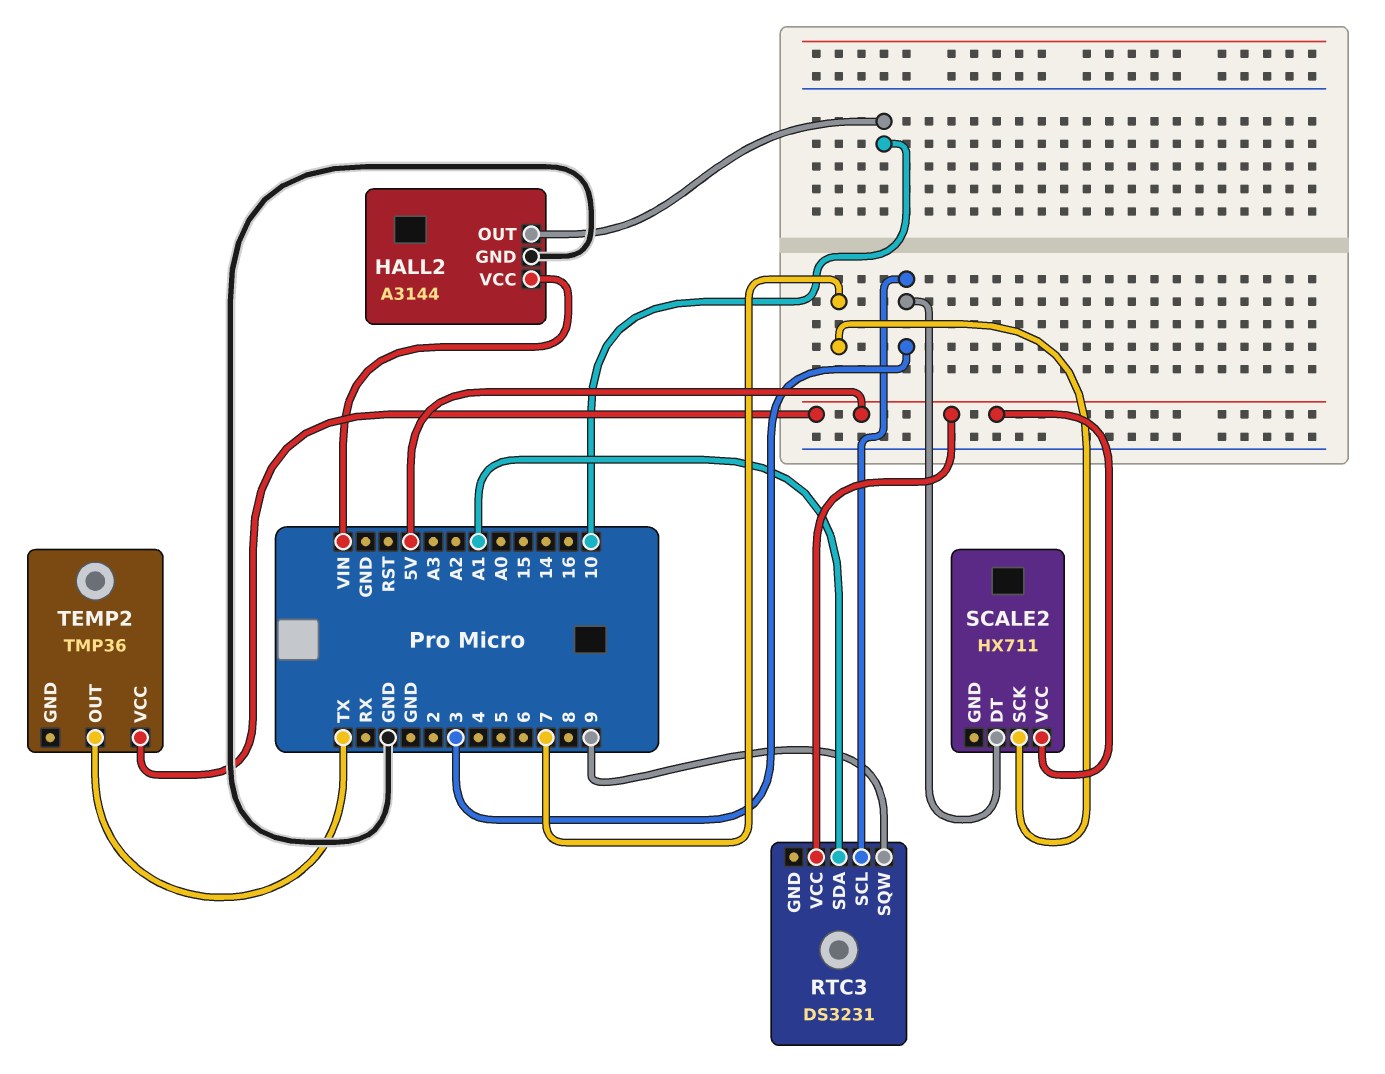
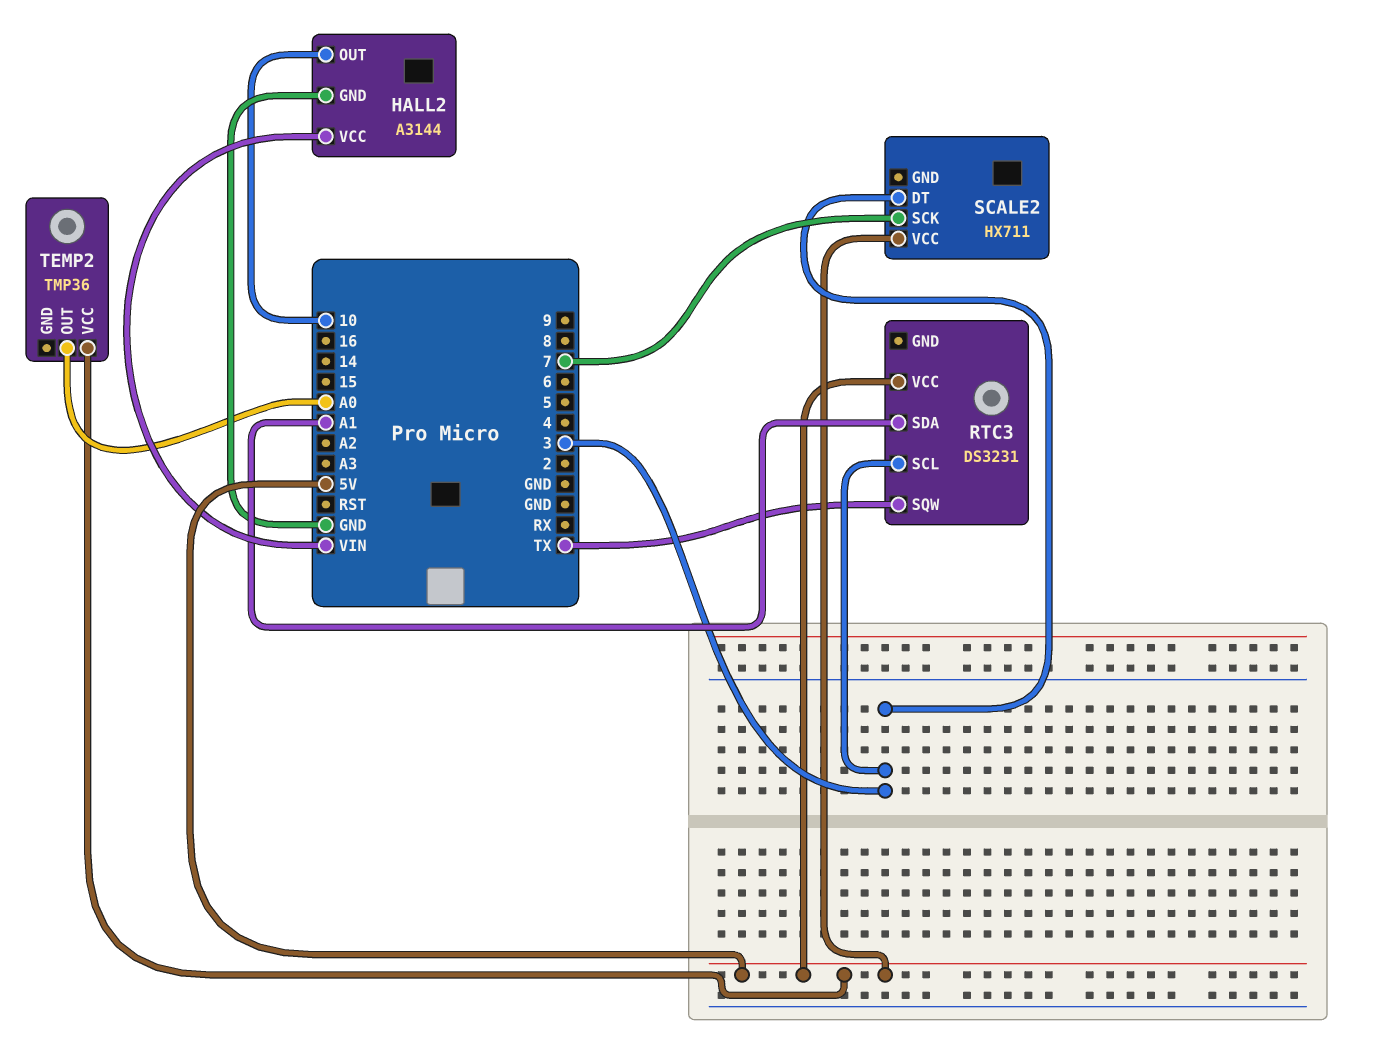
RTC3 pin SQW: 9 -> TX
TEMP2 pin OUT: TX -> A0

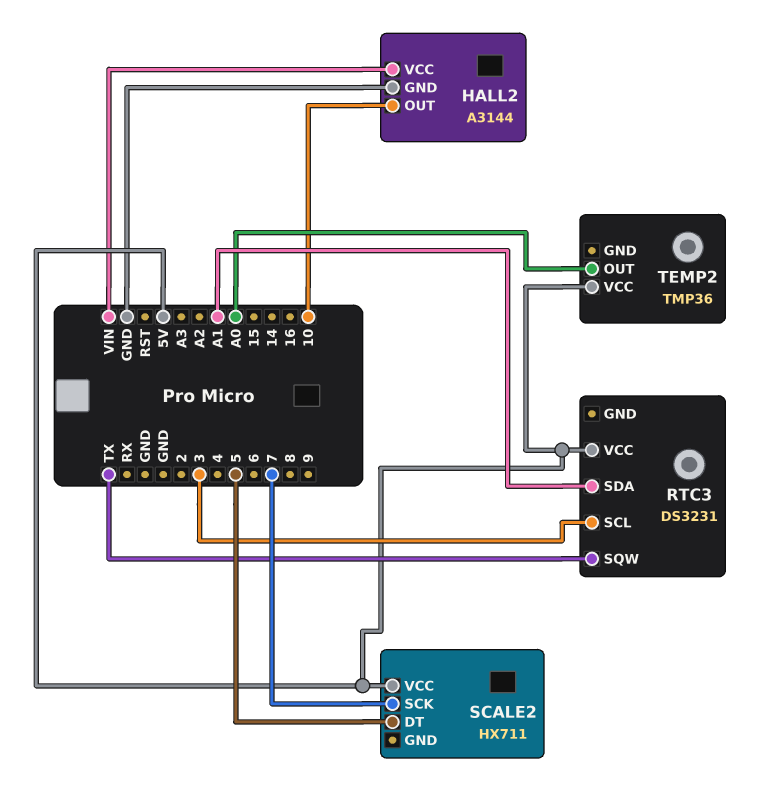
SCALE2 pin DT: 3 -> 5

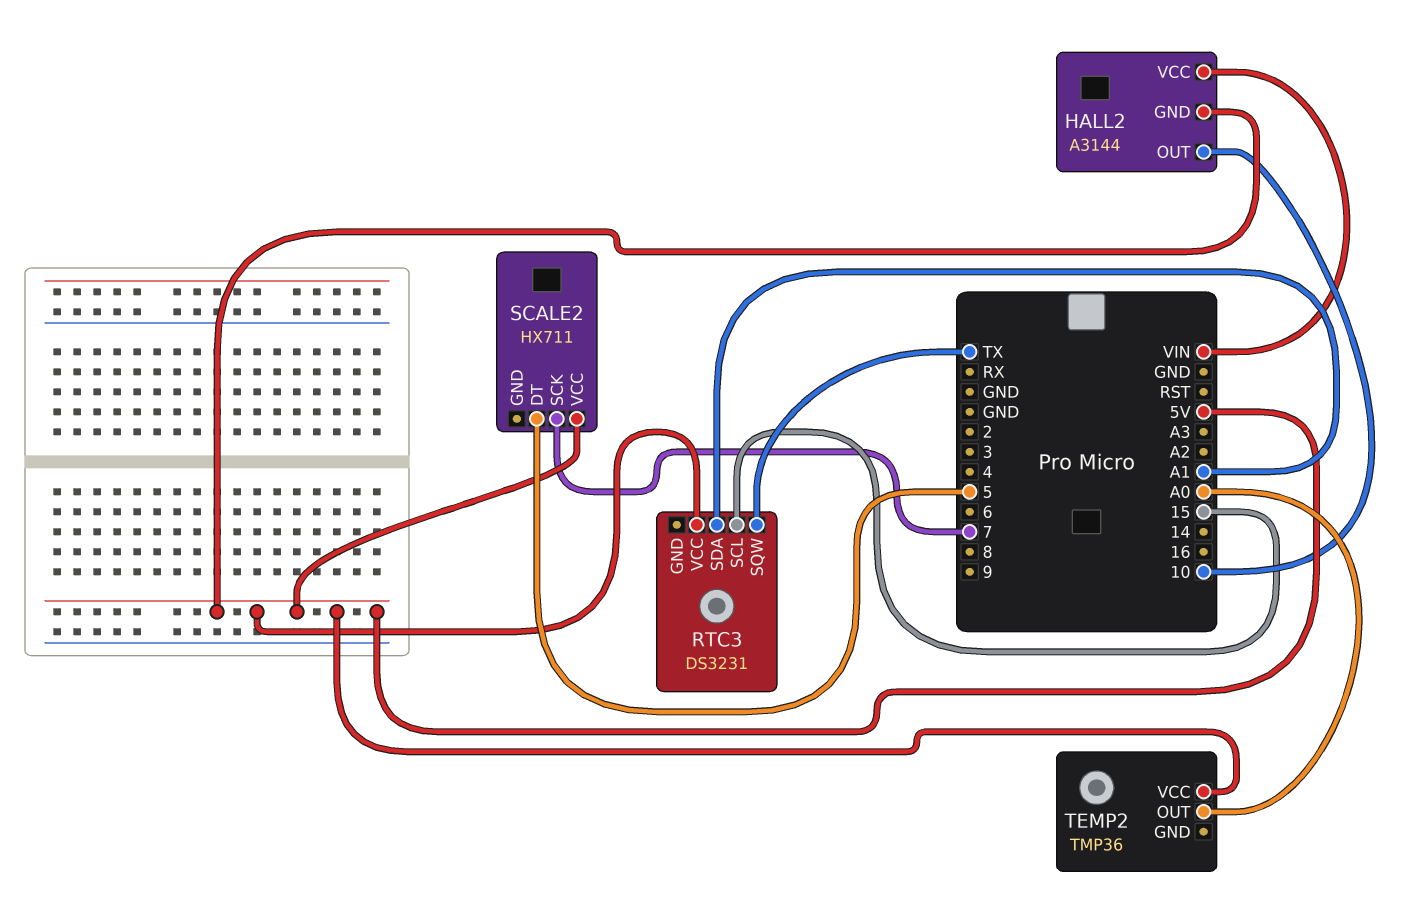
HALL2 pin GND: GND -> 5V
RTC3 pin SCL: 3 -> 15

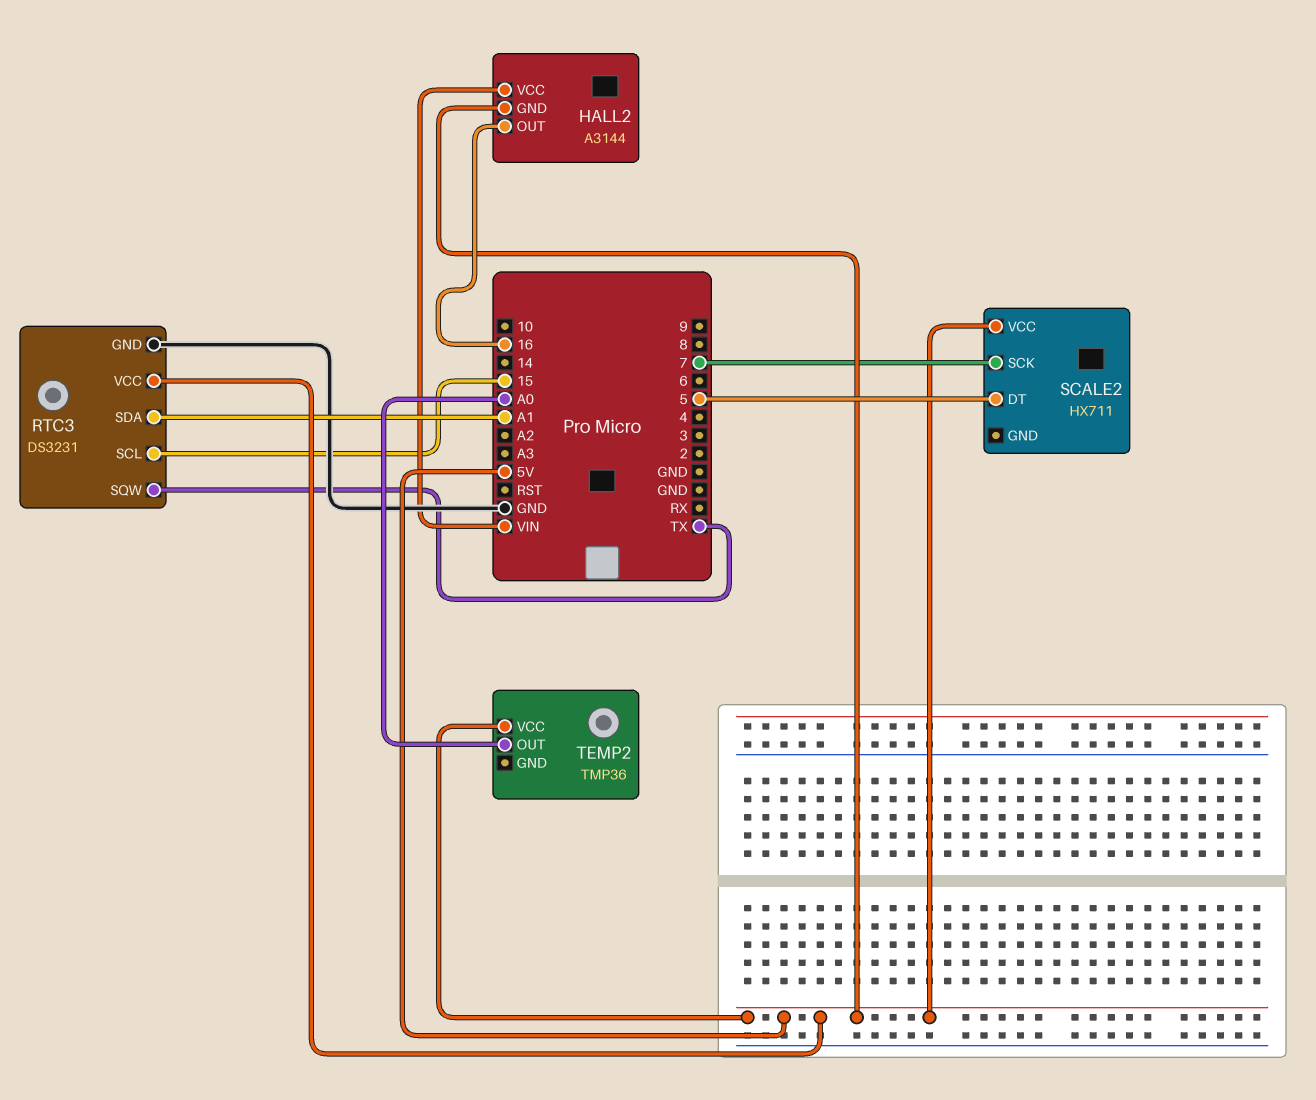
HALL2 pin OUT: 10 -> 16
RTC3 pin GND: none -> GND

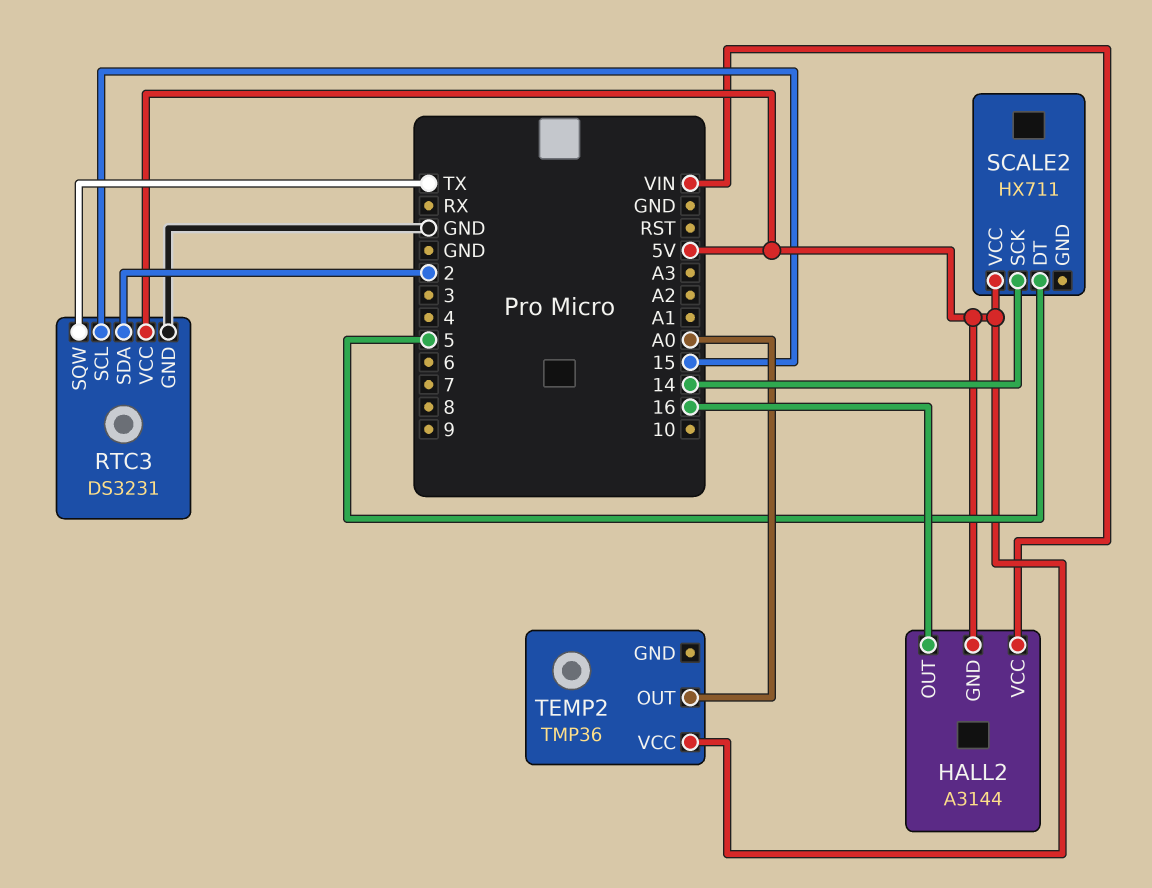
RTC3 pin SDA: A1 -> 2
SCALE2 pin SCK: 7 -> 14

